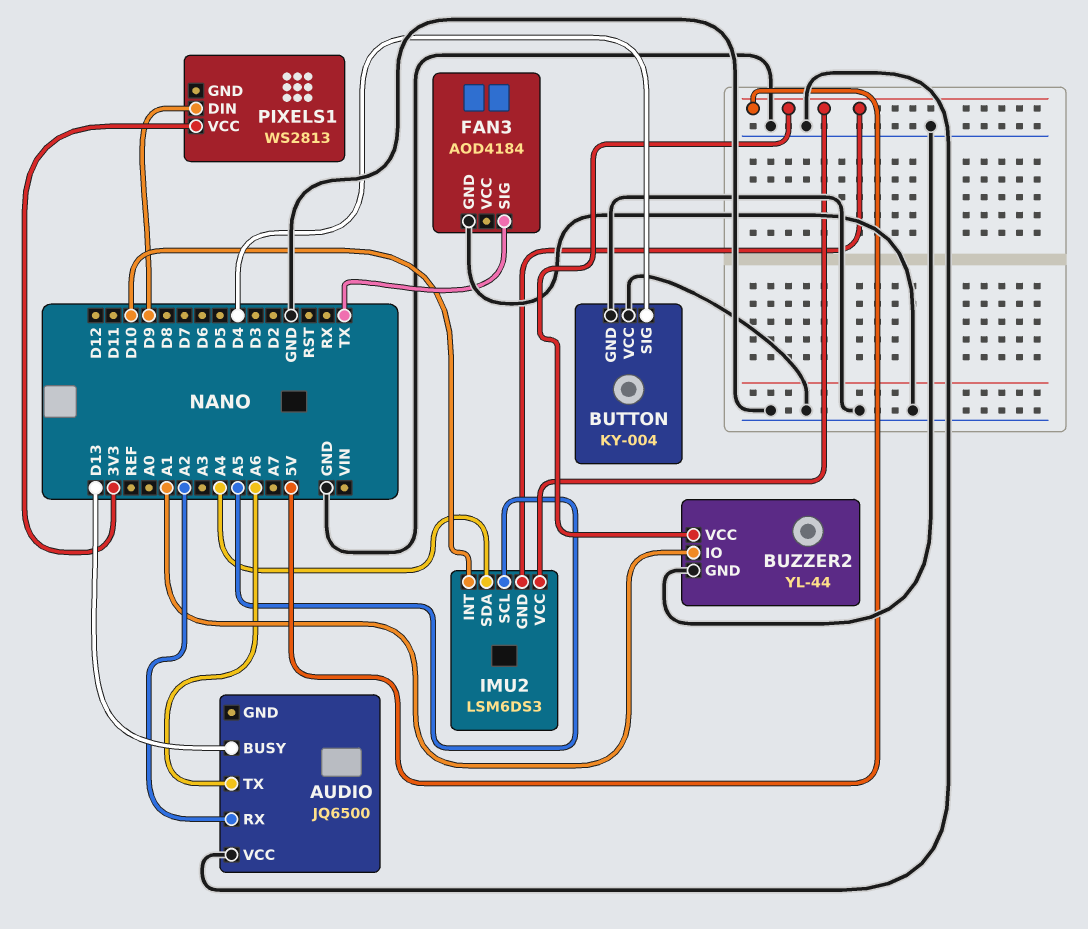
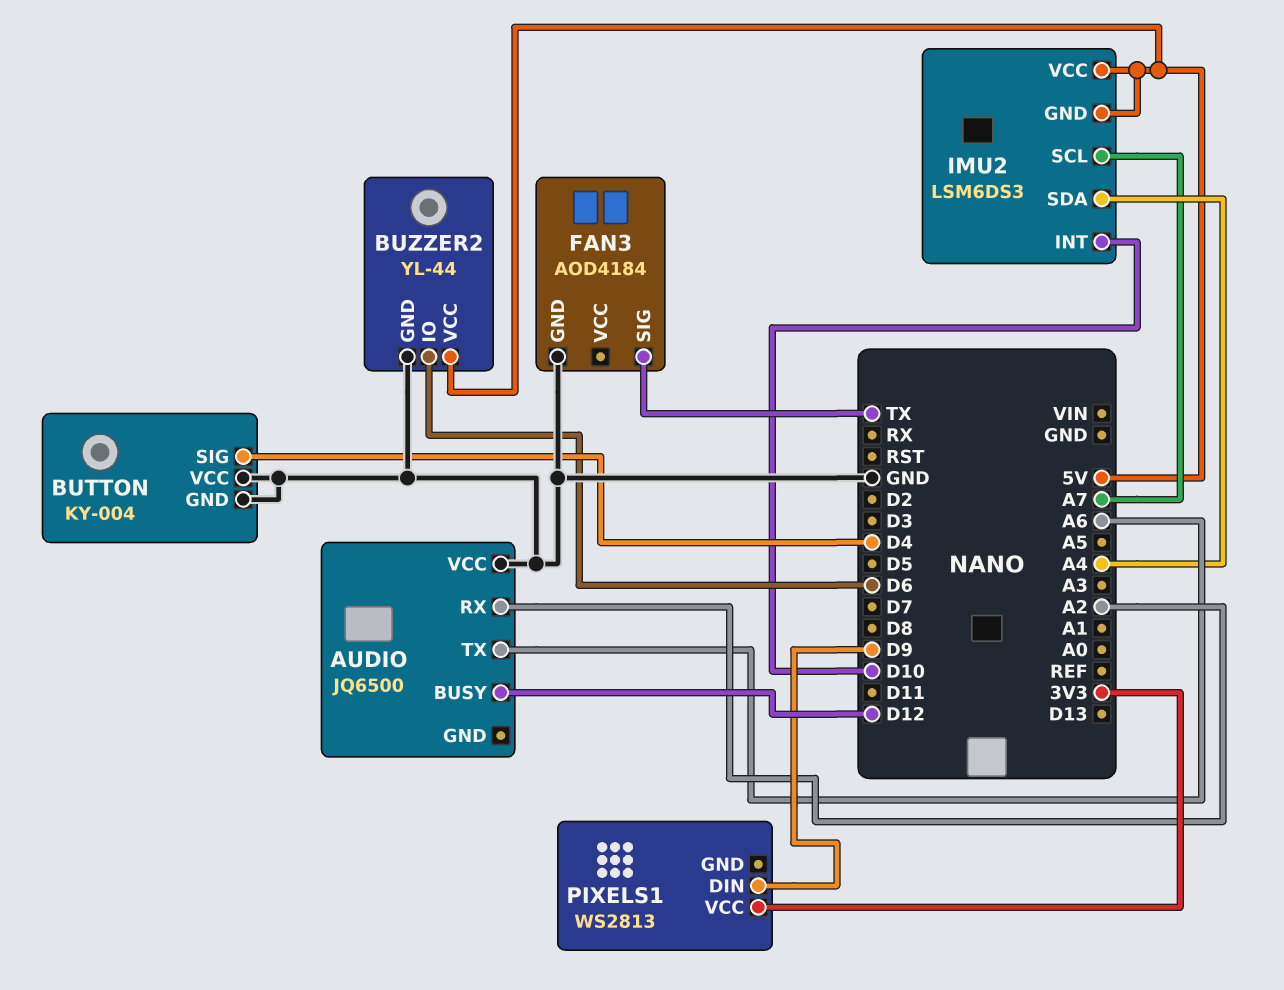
AUDIO pin BUSY: D13 -> D12
BUZZER2 pin IO: A1 -> D6
IMU2 pin SCL: A5 -> A7

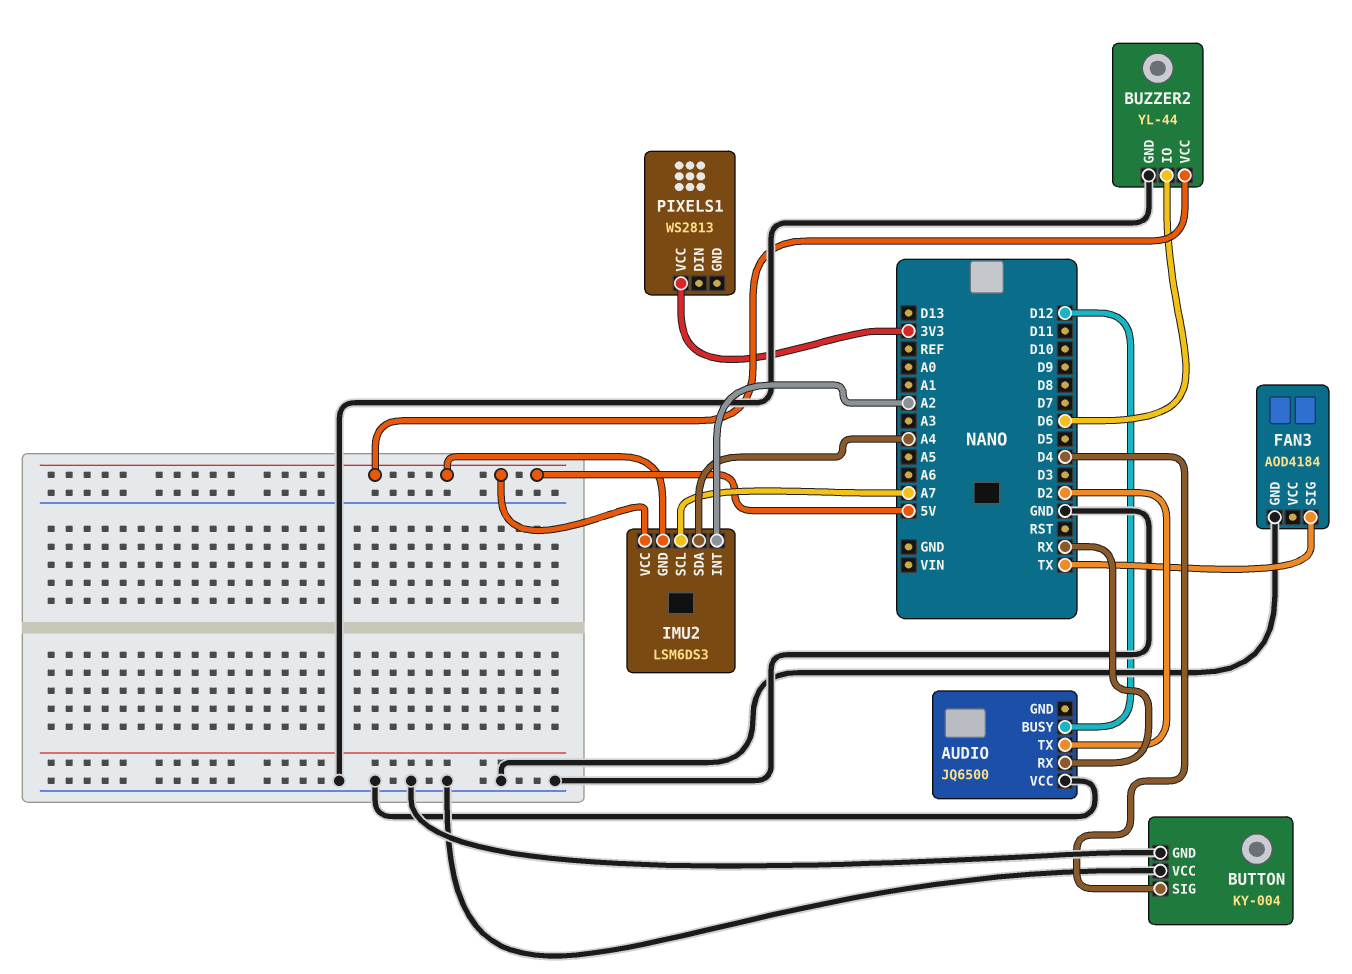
AUDIO pin RX: A2 -> RX
AUDIO pin TX: A6 -> D2
IMU2 pin INT: D10 -> A2
PIXELS1 pin DIN: D9 -> none

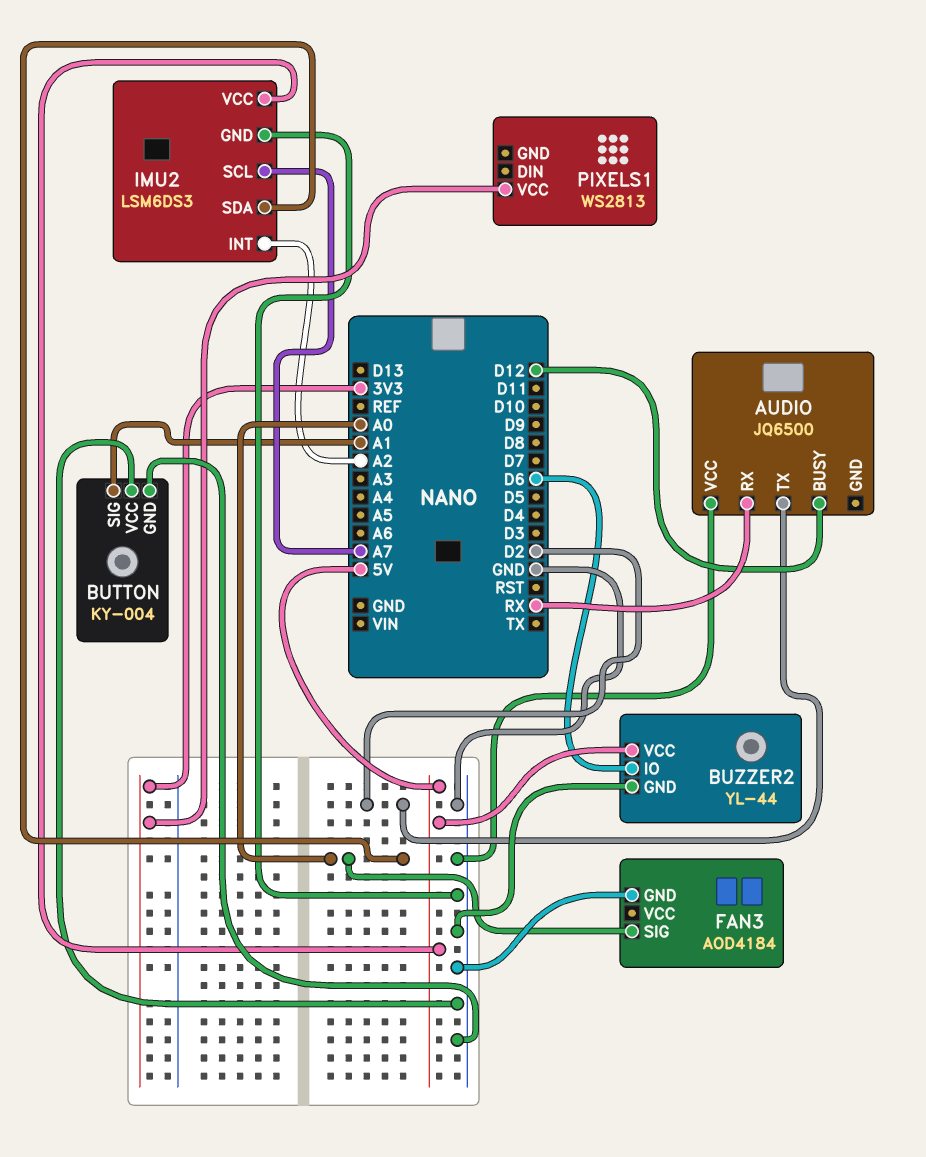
BUTTON pin SIG: D4 -> A1
FAN3 pin SIG: TX -> A0
IMU2 pin GND: 5V -> GND
IMU2 pin SDA: A4 -> A0

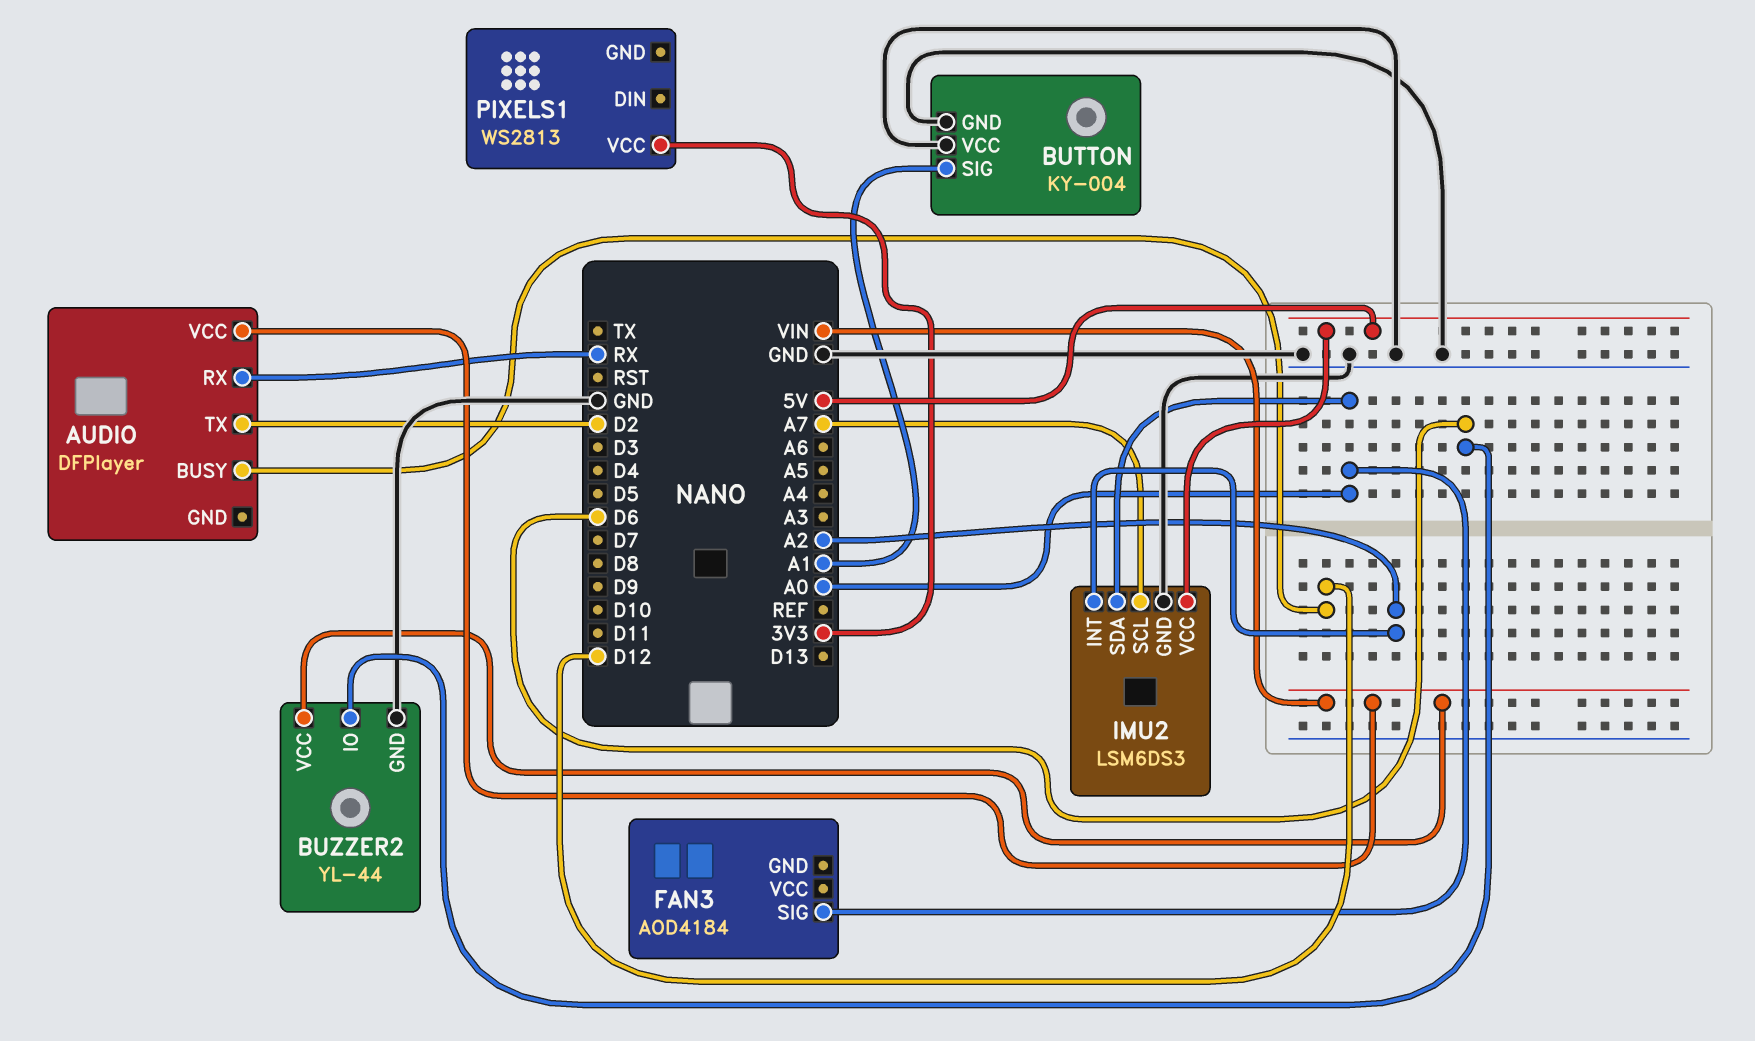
AUDIO: JQ6500 -> DFPlayer
AUDIO pin VCC: GND -> VIN
BUZZER2 pin VCC: 5V -> VIN
FAN3 pin GND: GND -> none

